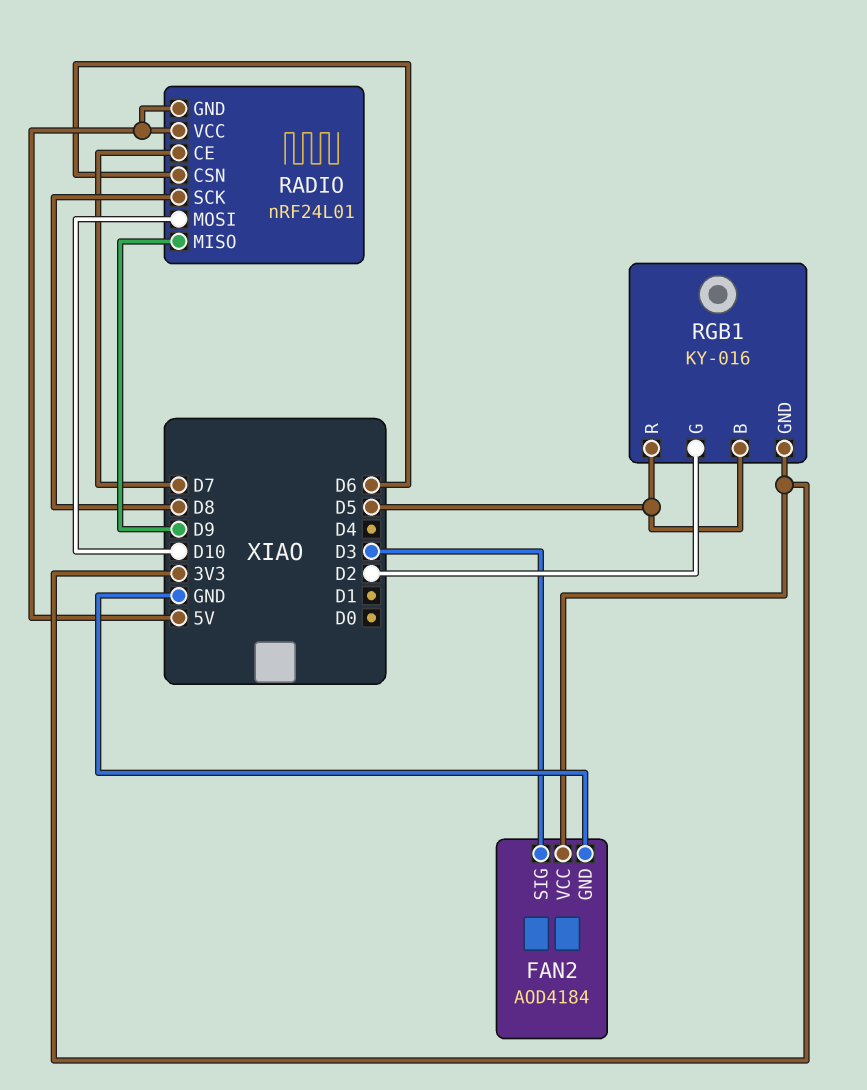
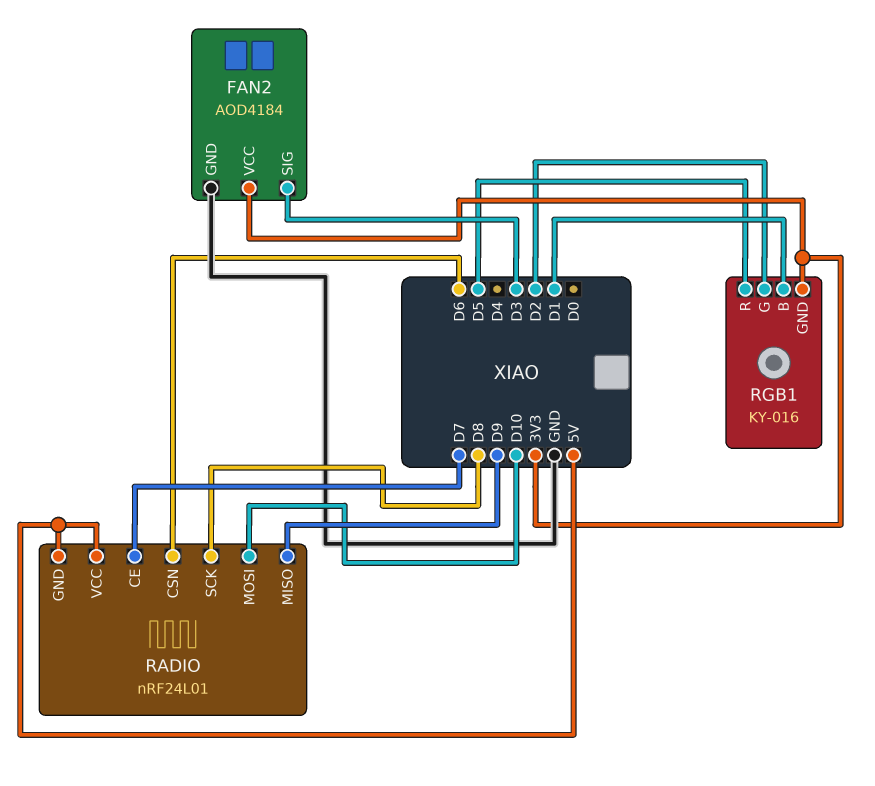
RGB1 pin B: D5 -> D1

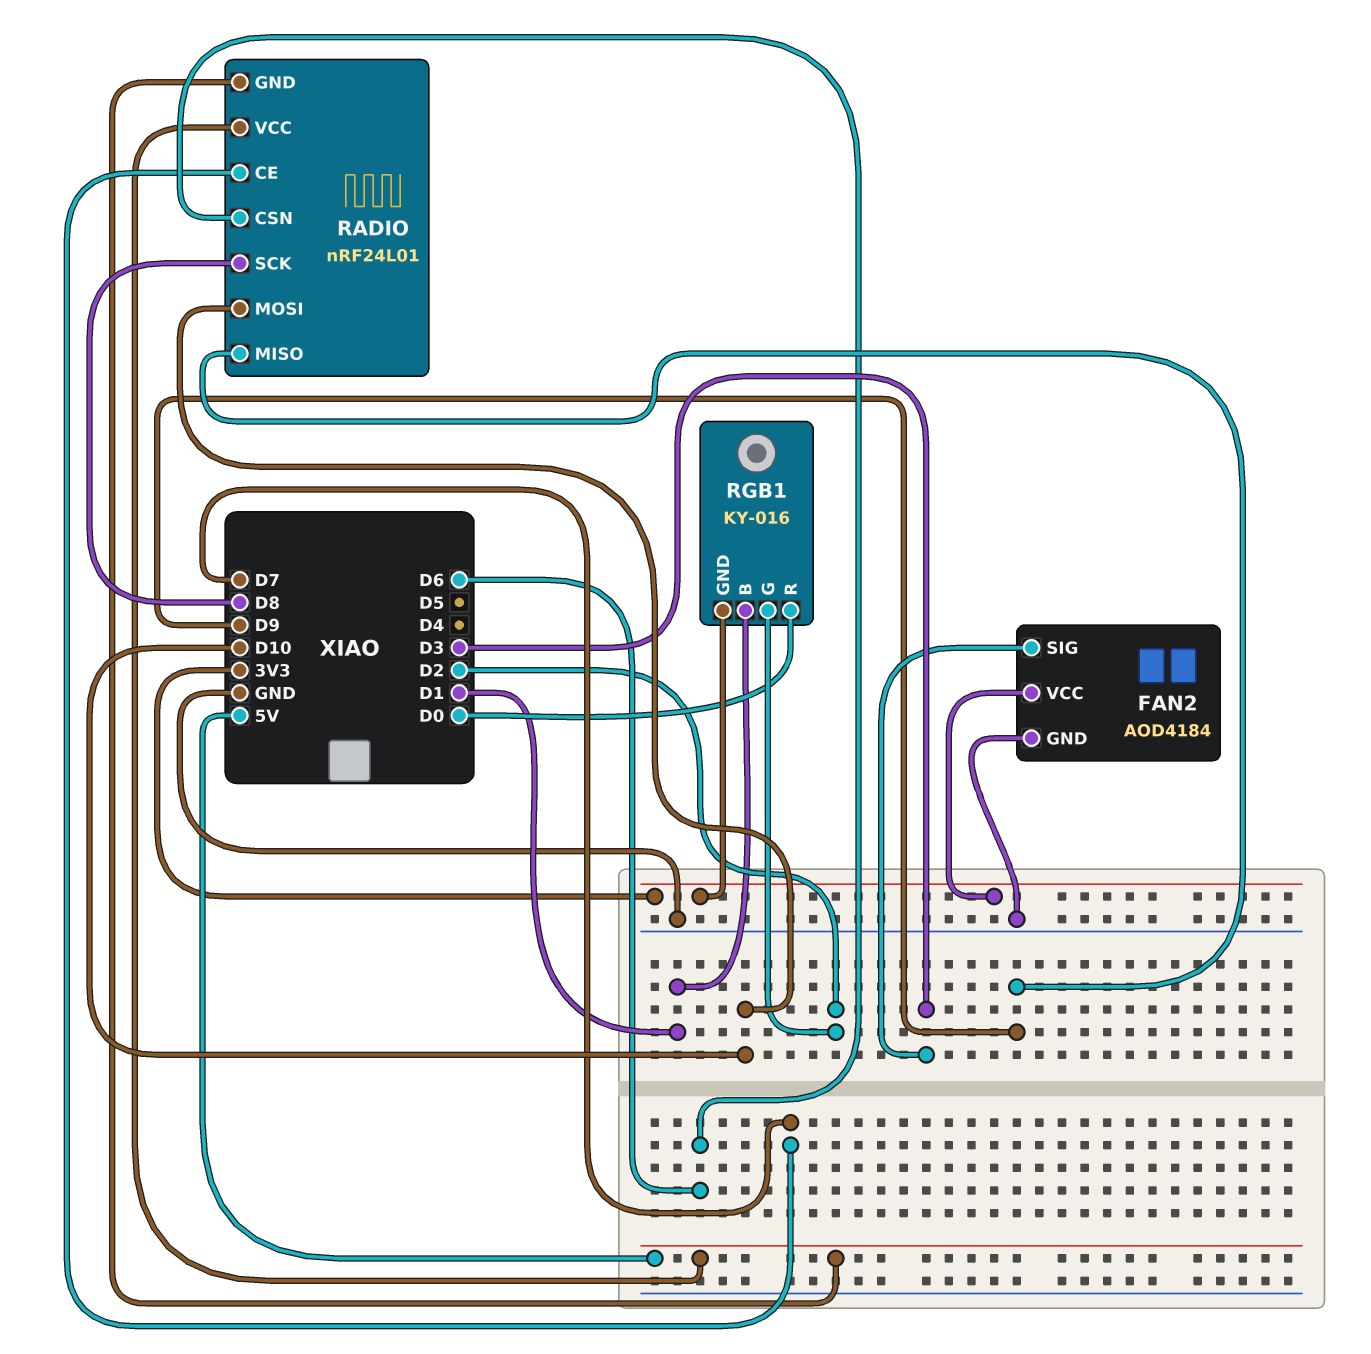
RGB1 pin R: D5 -> D0

